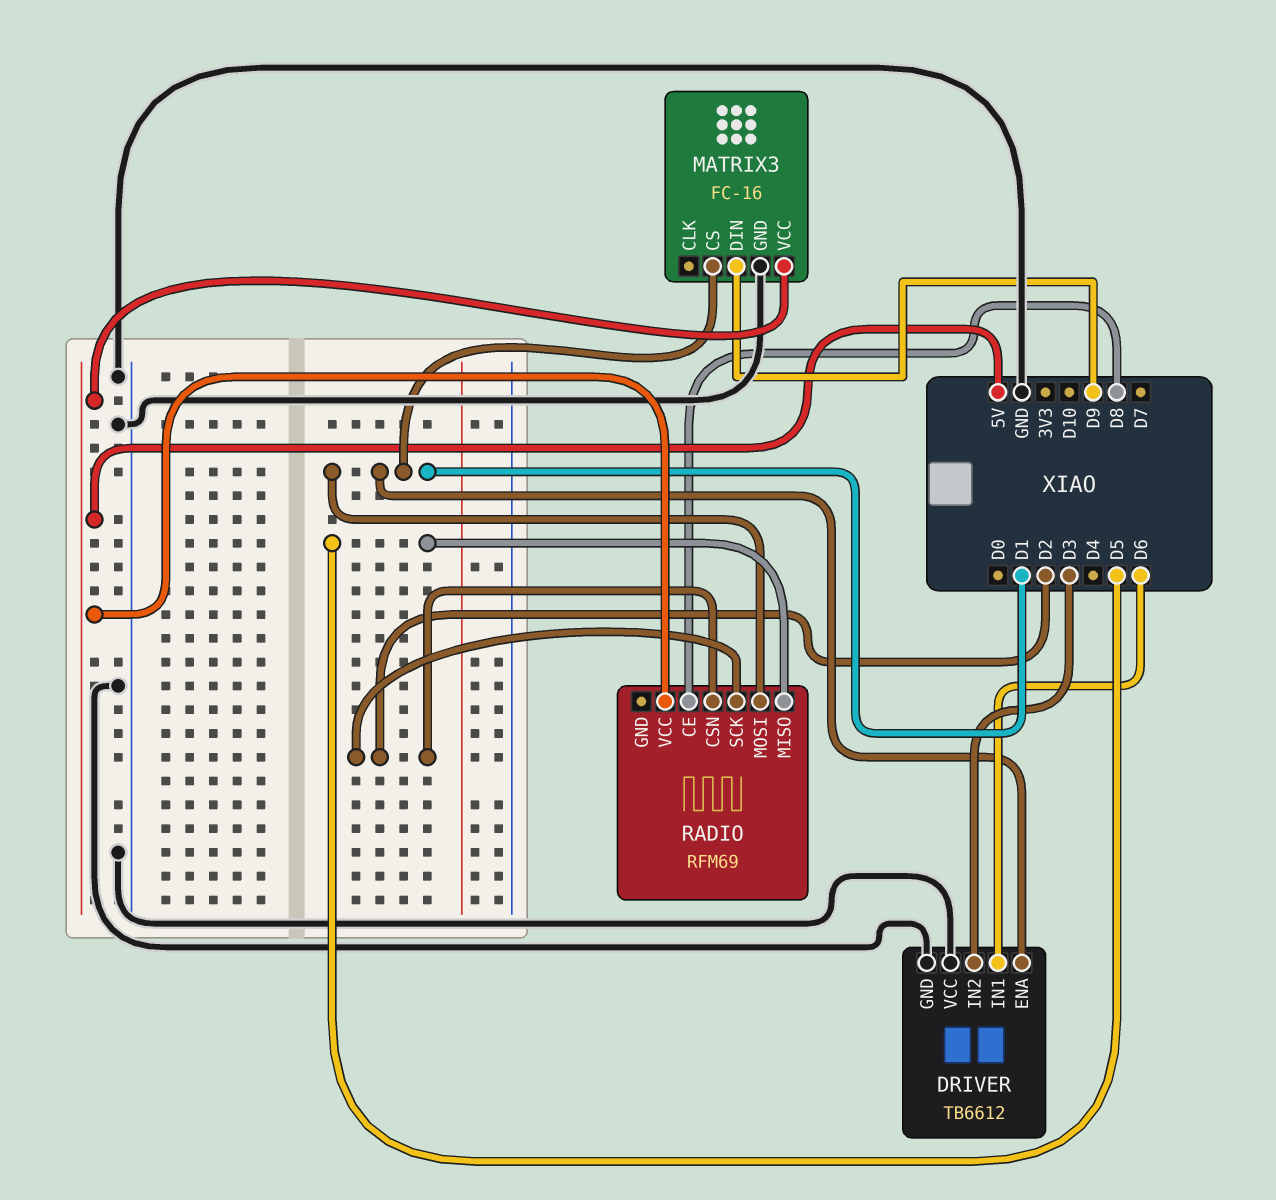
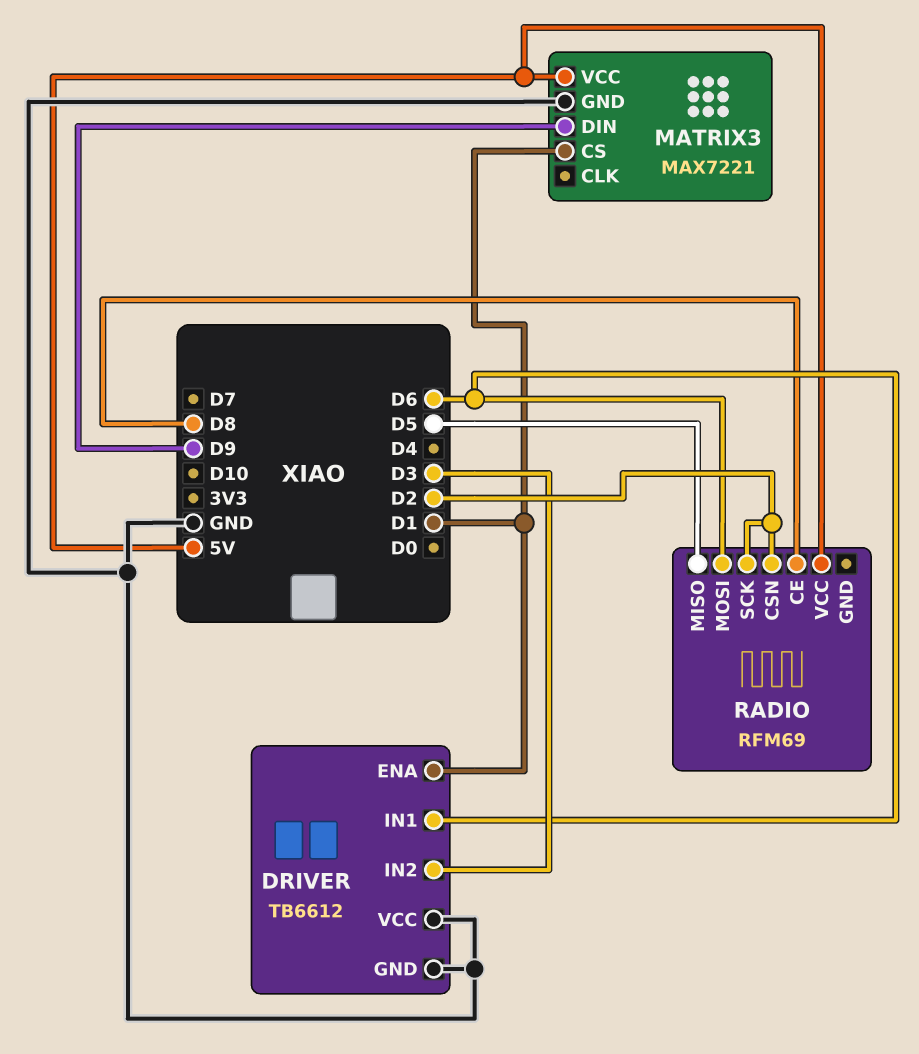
MATRIX3: FC-16 -> MAX7221
RADIO pin MOSI: D1 -> D6

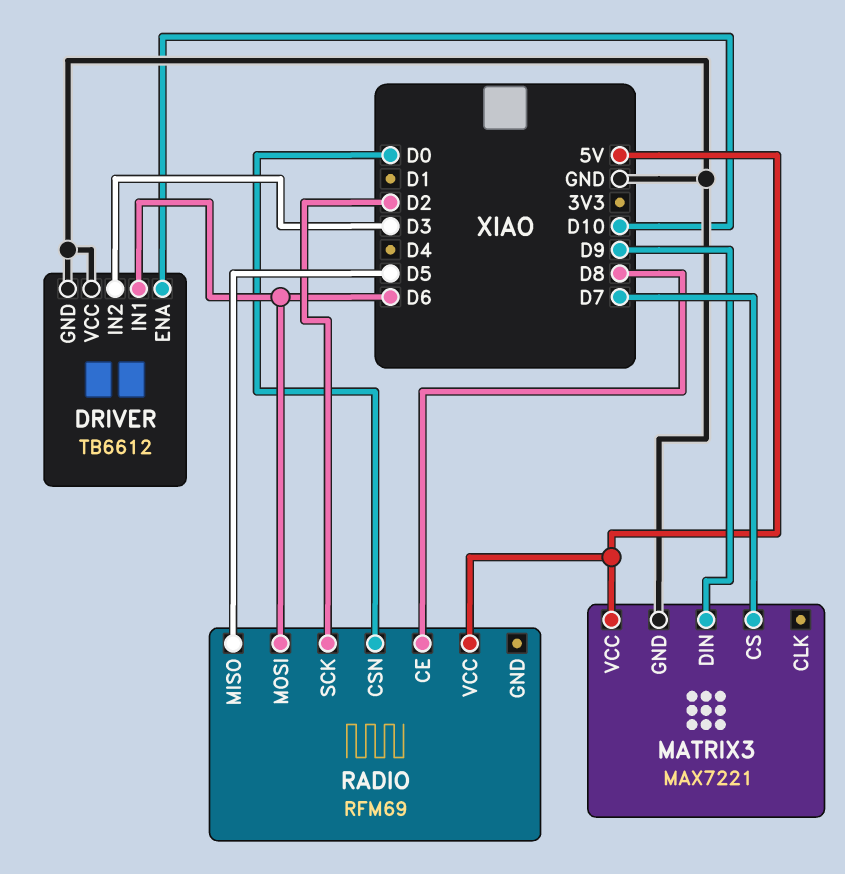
DRIVER pin ENA: D1 -> D10
MATRIX3 pin CS: D1 -> D7
RADIO pin CSN: D2 -> D0

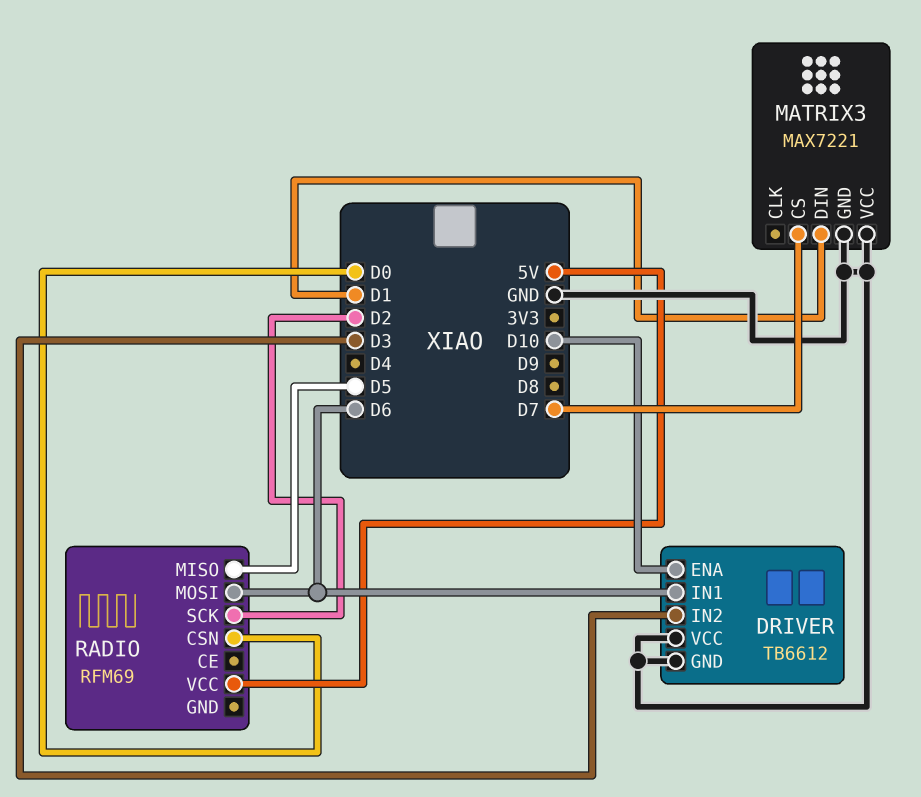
MATRIX3 pin DIN: D9 -> D1
MATRIX3 pin VCC: 5V -> GND
RADIO pin CE: D8 -> none

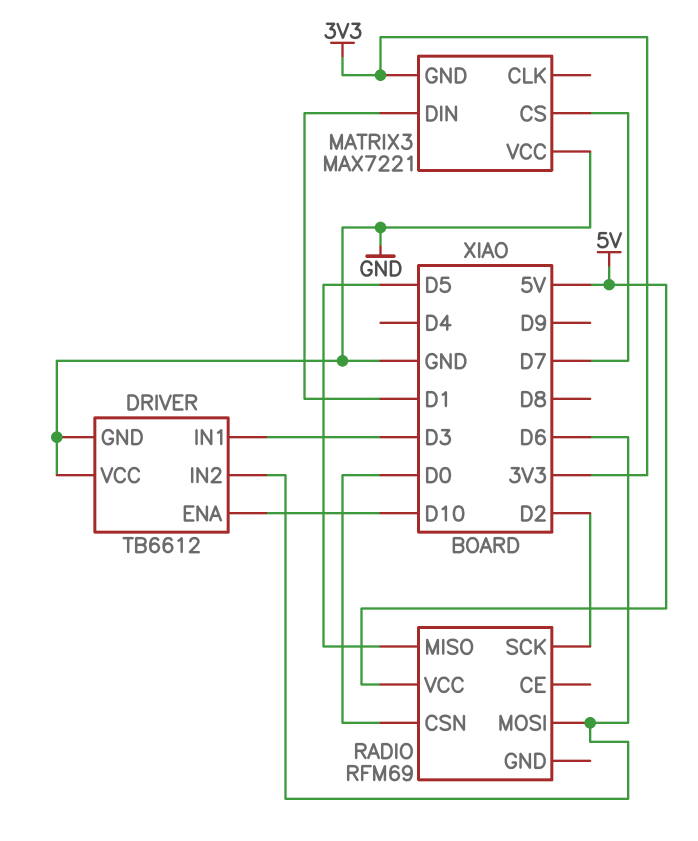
DRIVER pin IN1: D6 -> D3
DRIVER pin IN2: D3 -> D6
MATRIX3 pin GND: GND -> 3V3

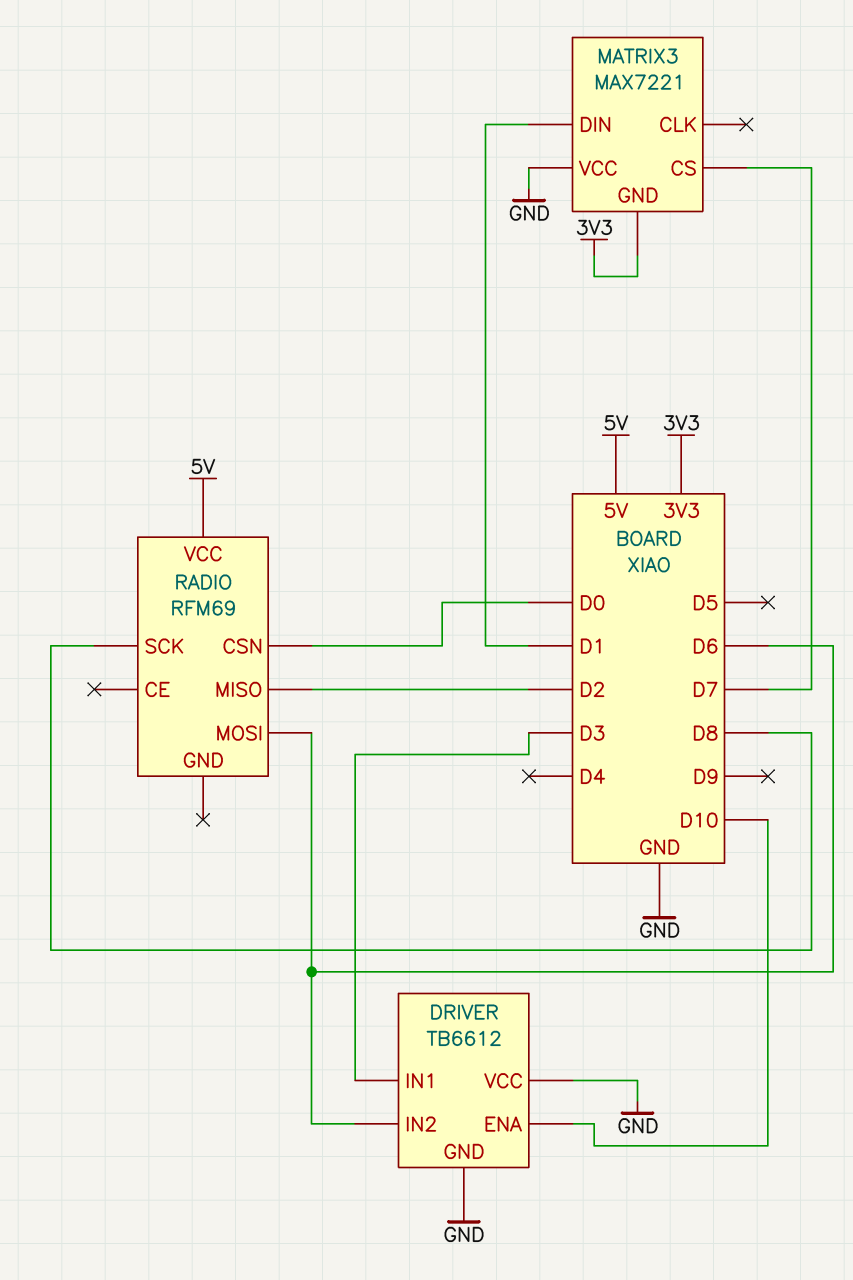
RADIO pin MISO: D5 -> D2
RADIO pin SCK: D2 -> D8

